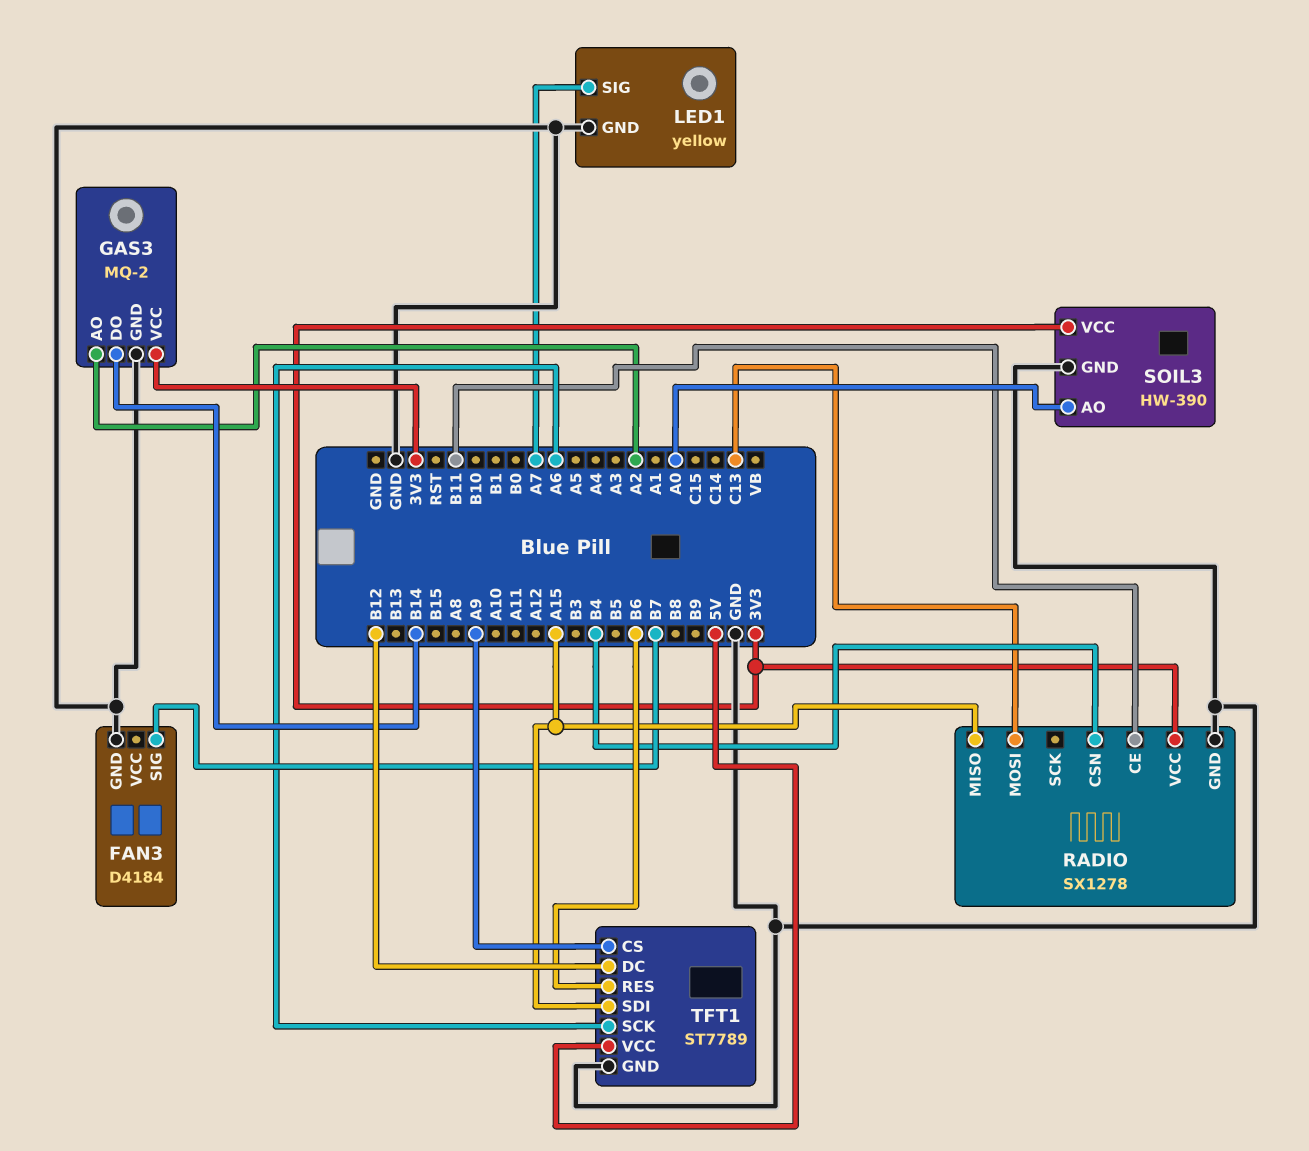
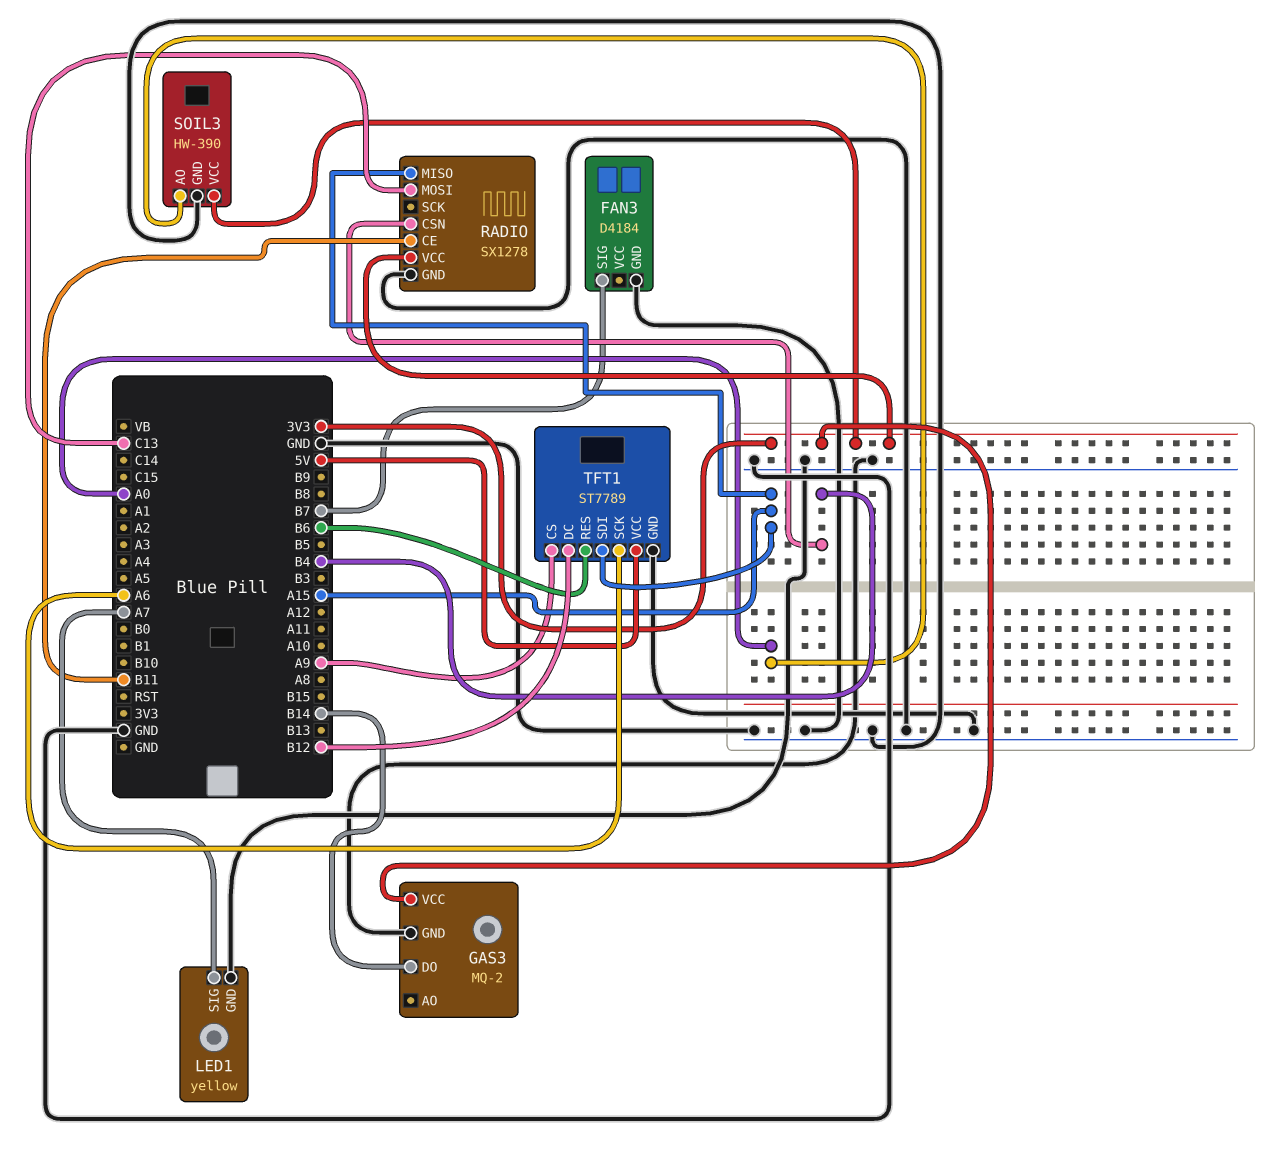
GAS3 pin AO: A2 -> none

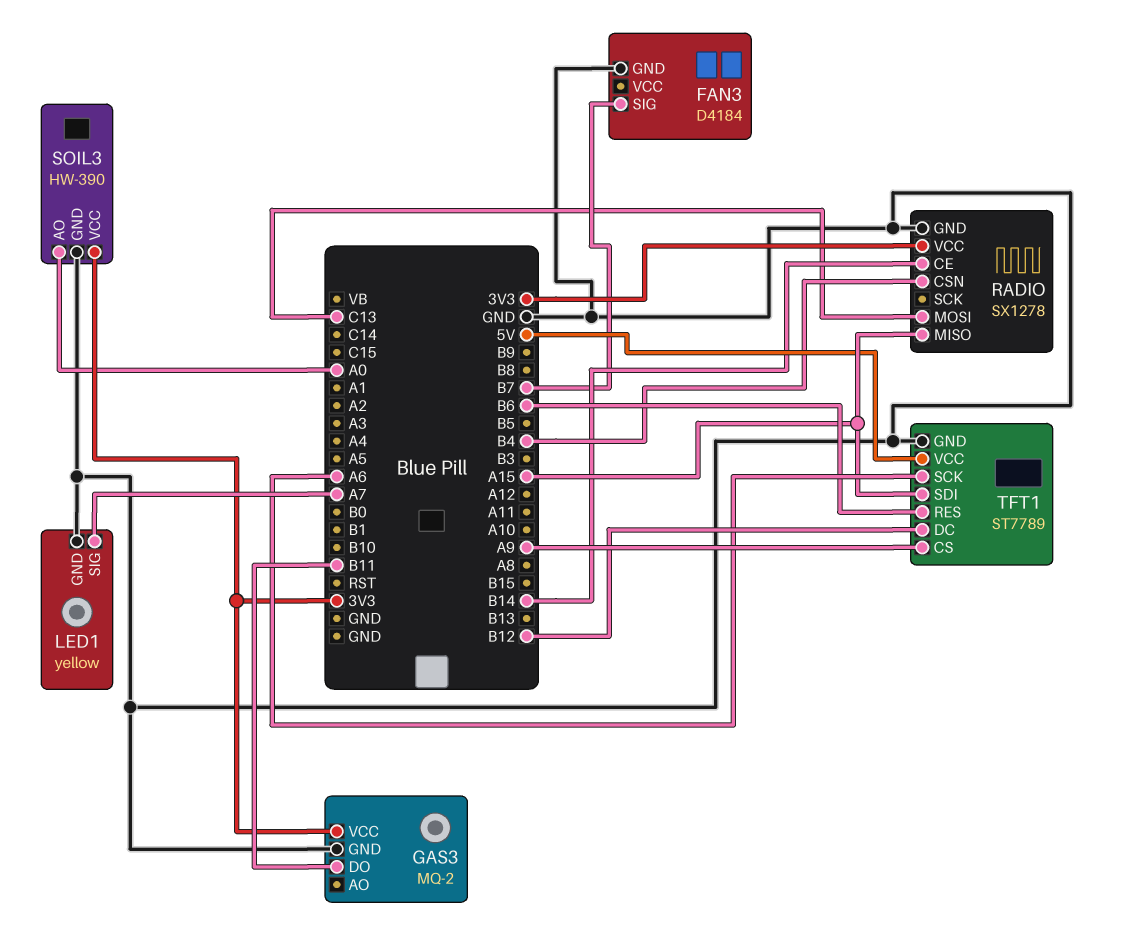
GAS3 pin DO: B14 -> B11
RADIO pin CE: B11 -> B14

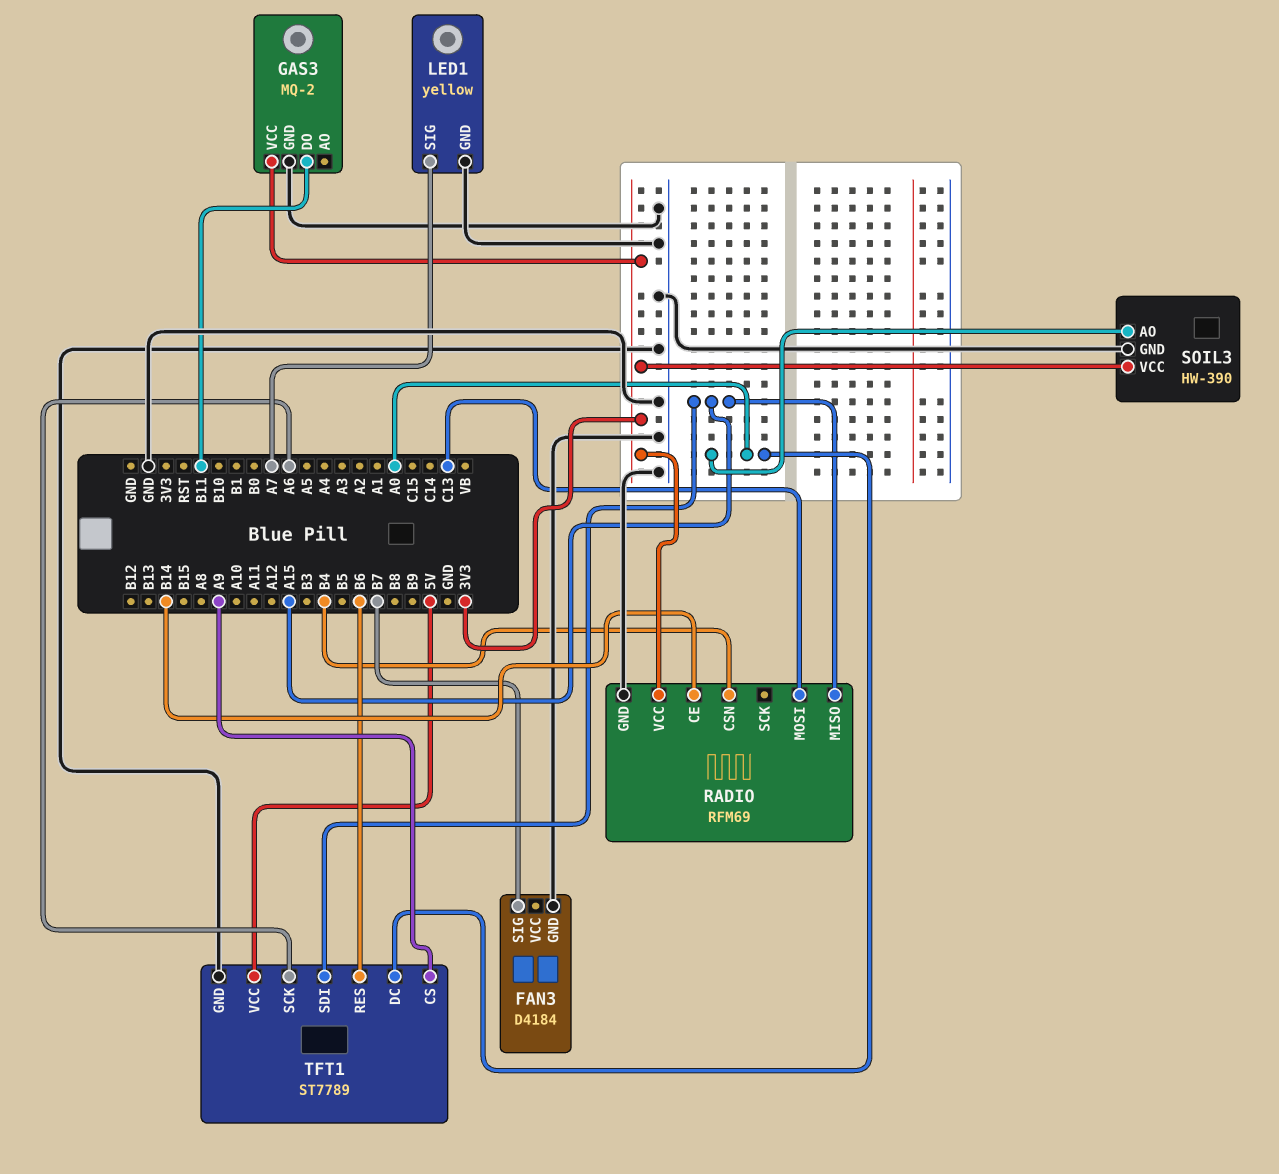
RADIO: SX1278 -> RFM69
TFT1 pin DC: B12 -> A0

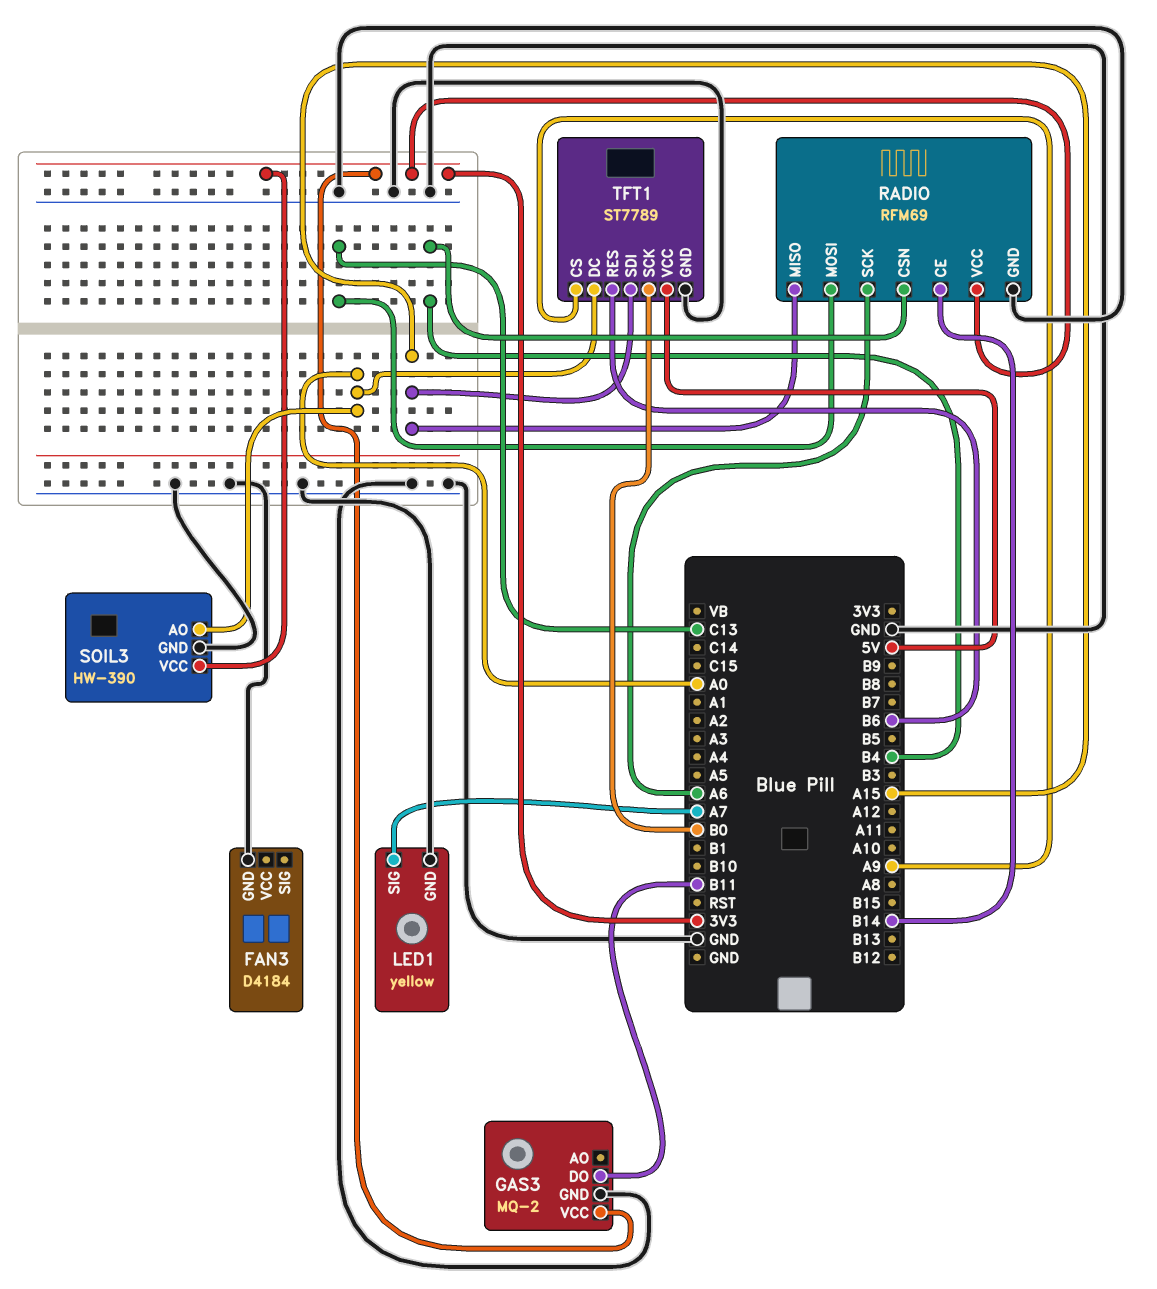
FAN3 pin SIG: B7 -> none
RADIO pin SCK: none -> A6
TFT1 pin SCK: A6 -> B0

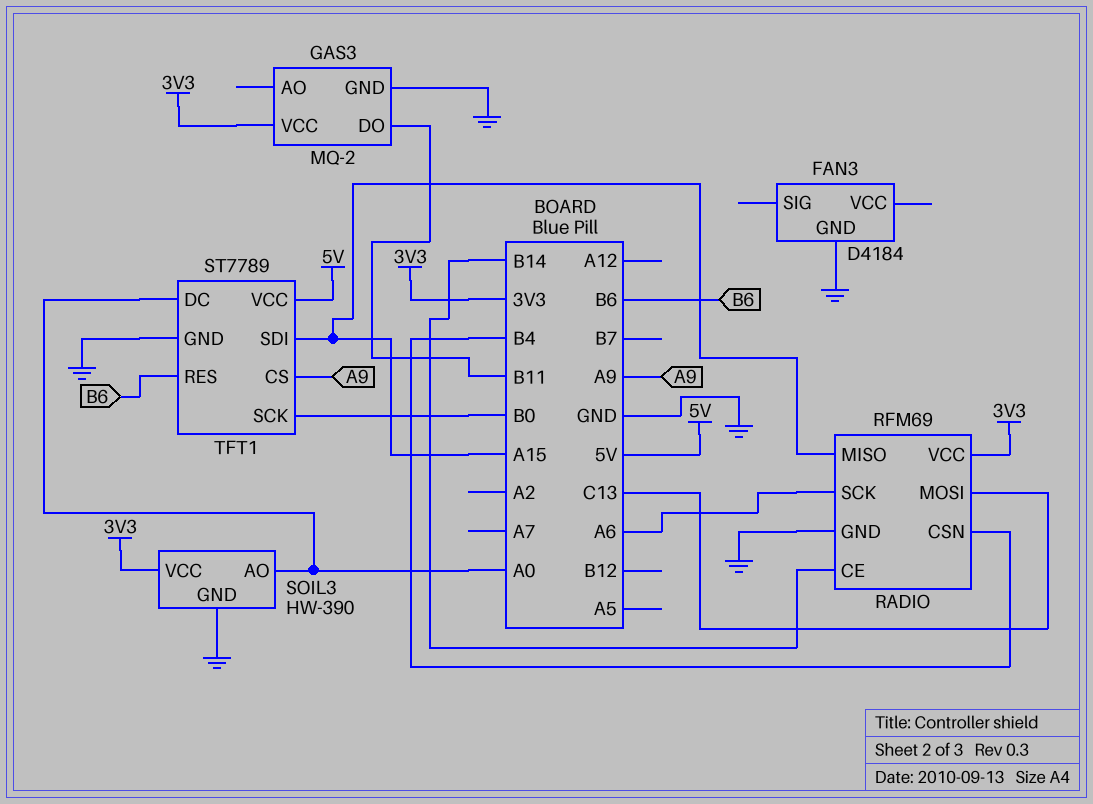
LED1: yellow -> none
LED1 pin GND: GND -> none
LED1 pin SIG: A7 -> none

